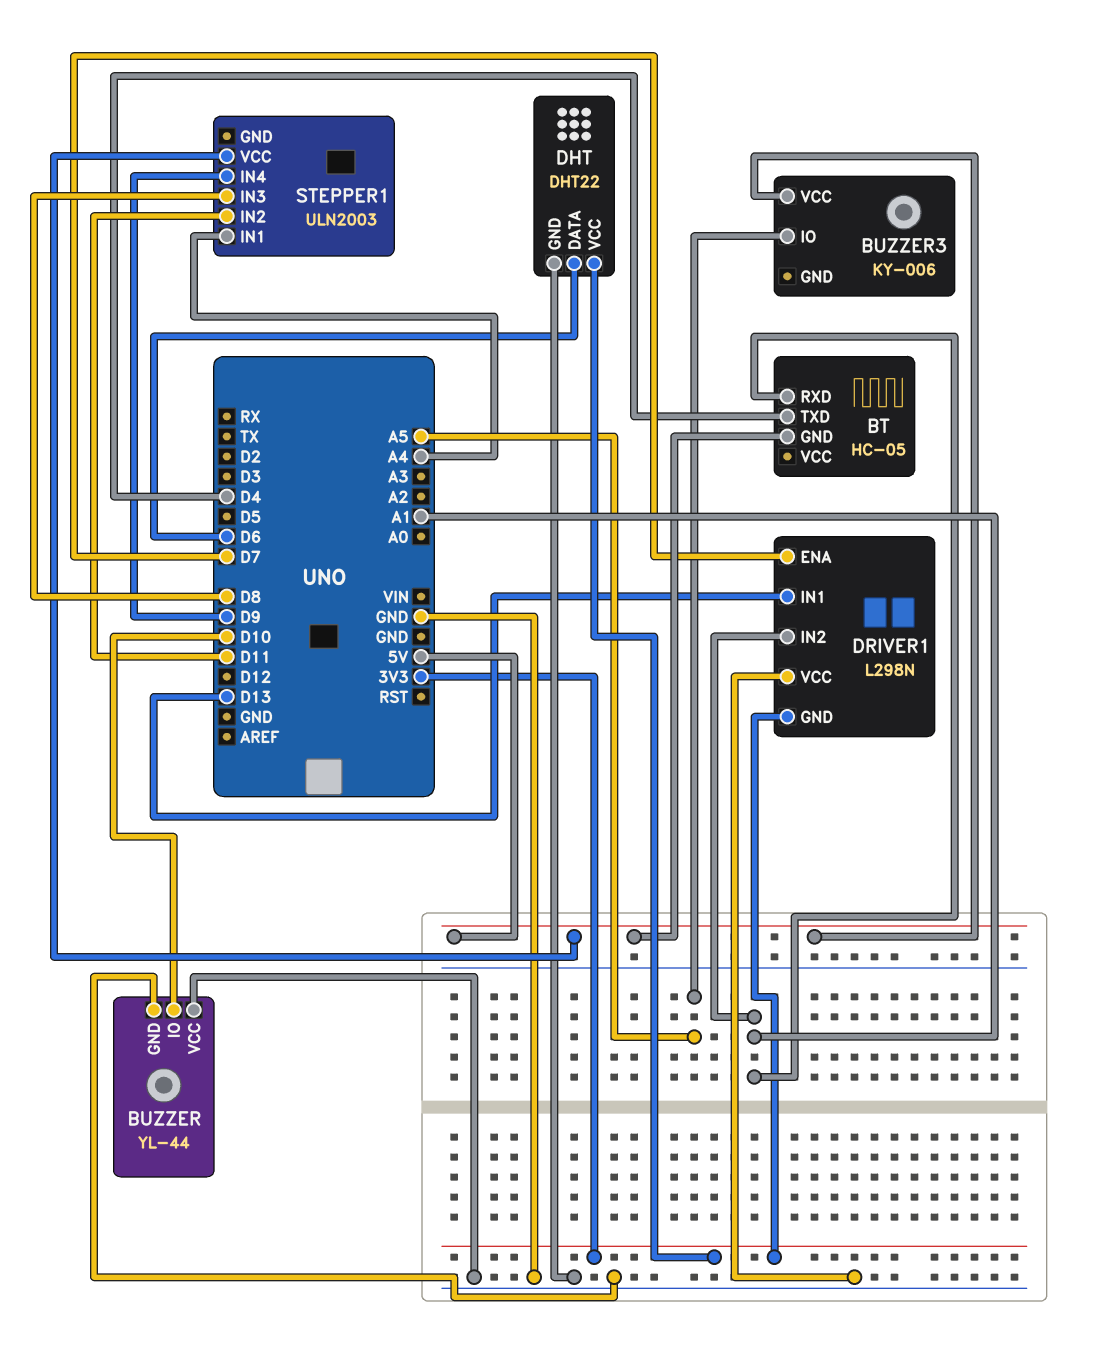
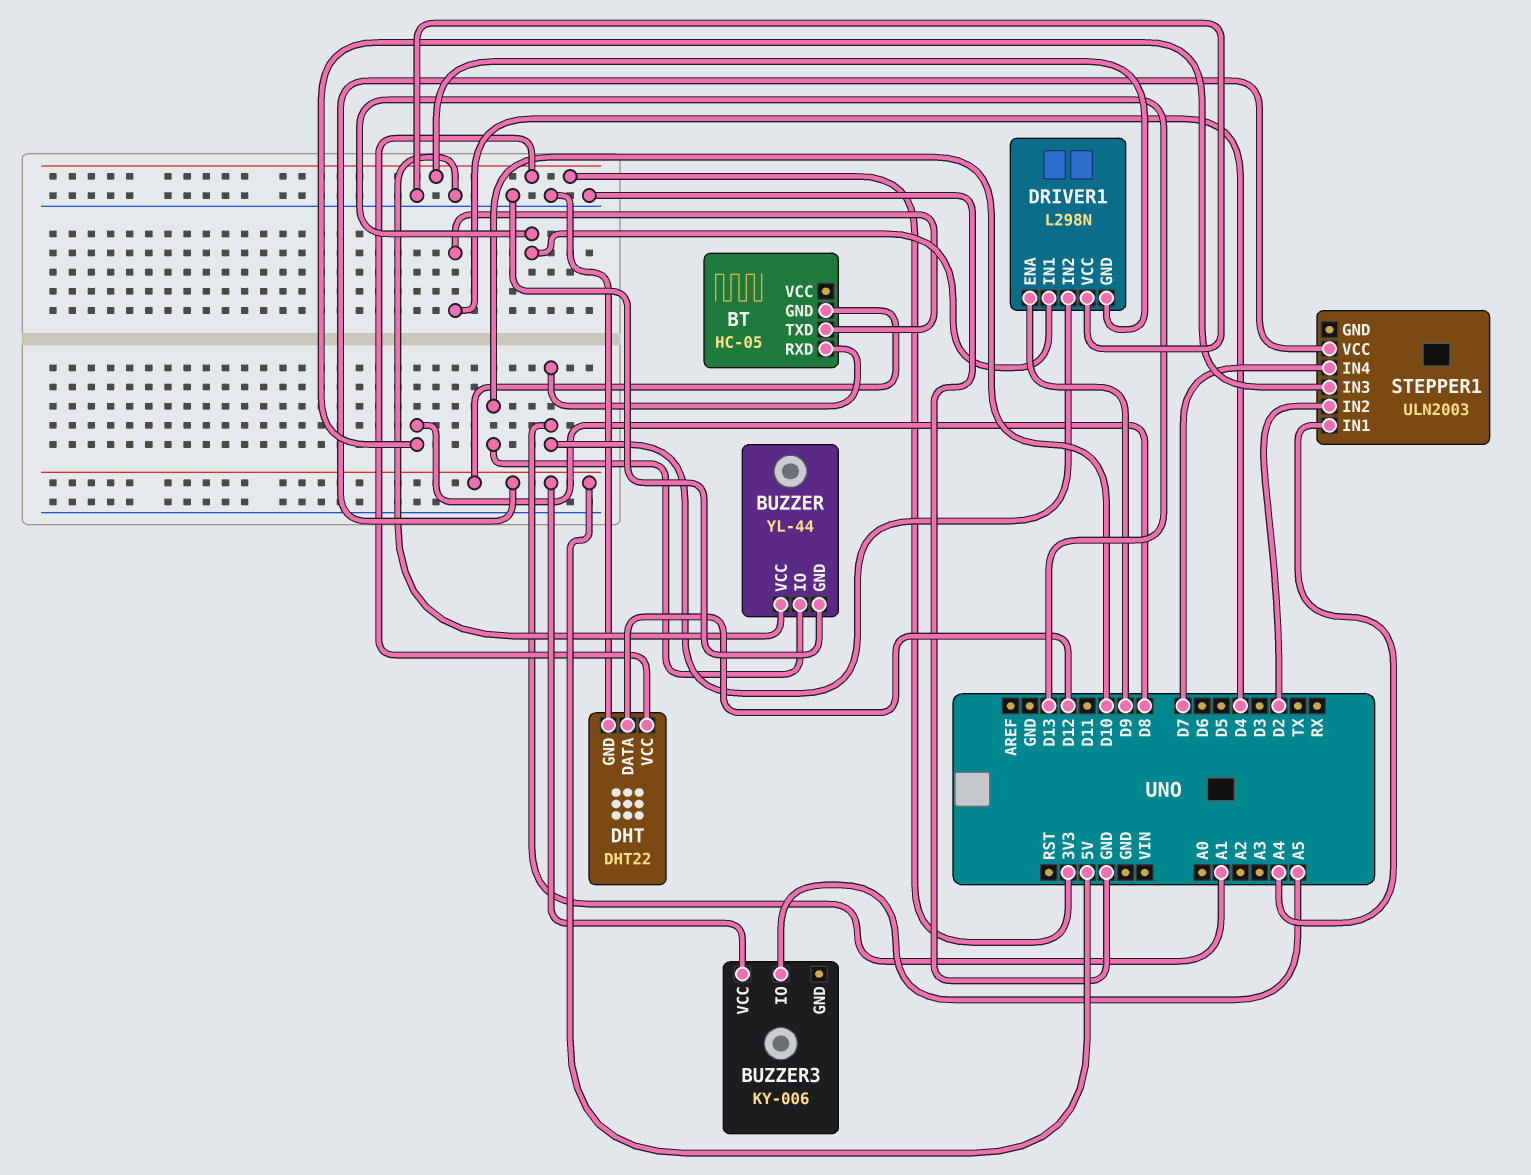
DHT pin DATA: D6 -> D12
DRIVER1 pin ENA: D7 -> D9
STEPPER1 pin IN2: D11 -> D2
STEPPER1 pin IN4: D9 -> D7

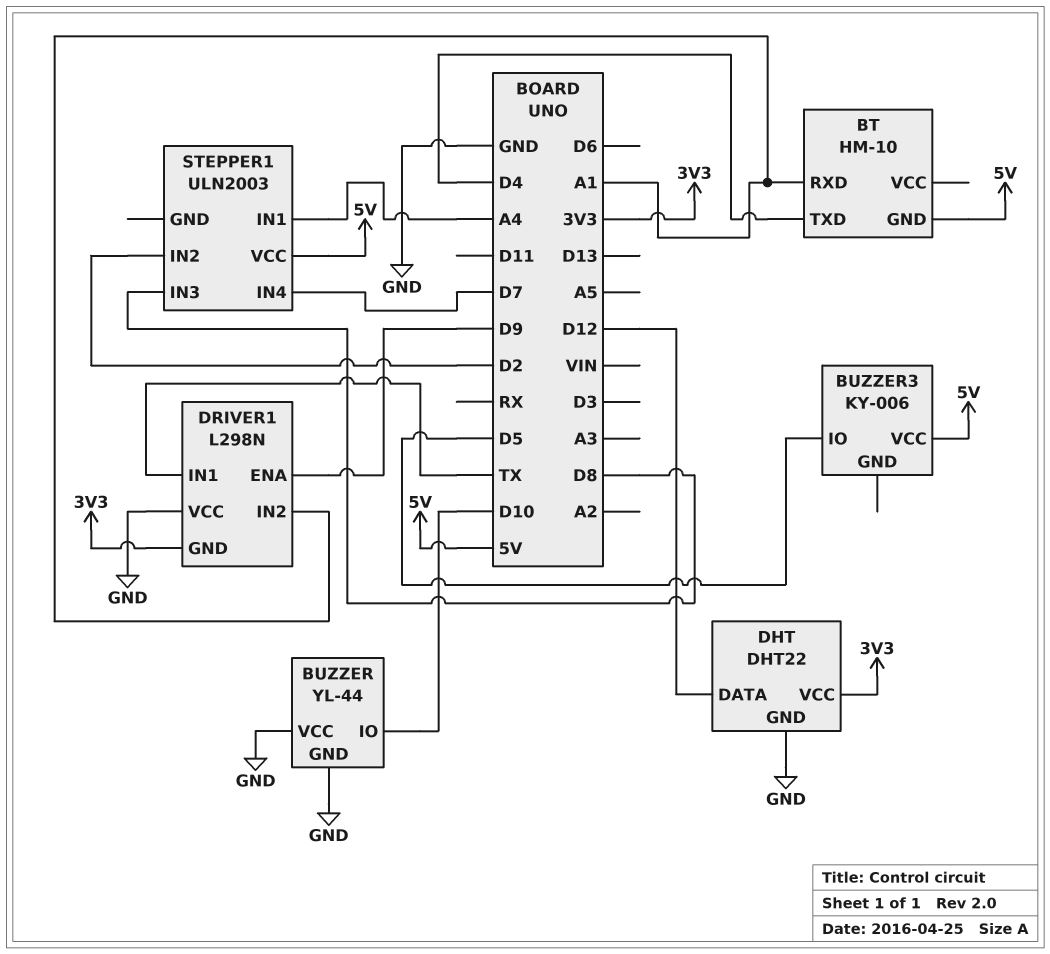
BT: HC-05 -> HM-10
BUZZER3 pin IO: A5 -> D5
DRIVER1 pin IN1: D13 -> TX

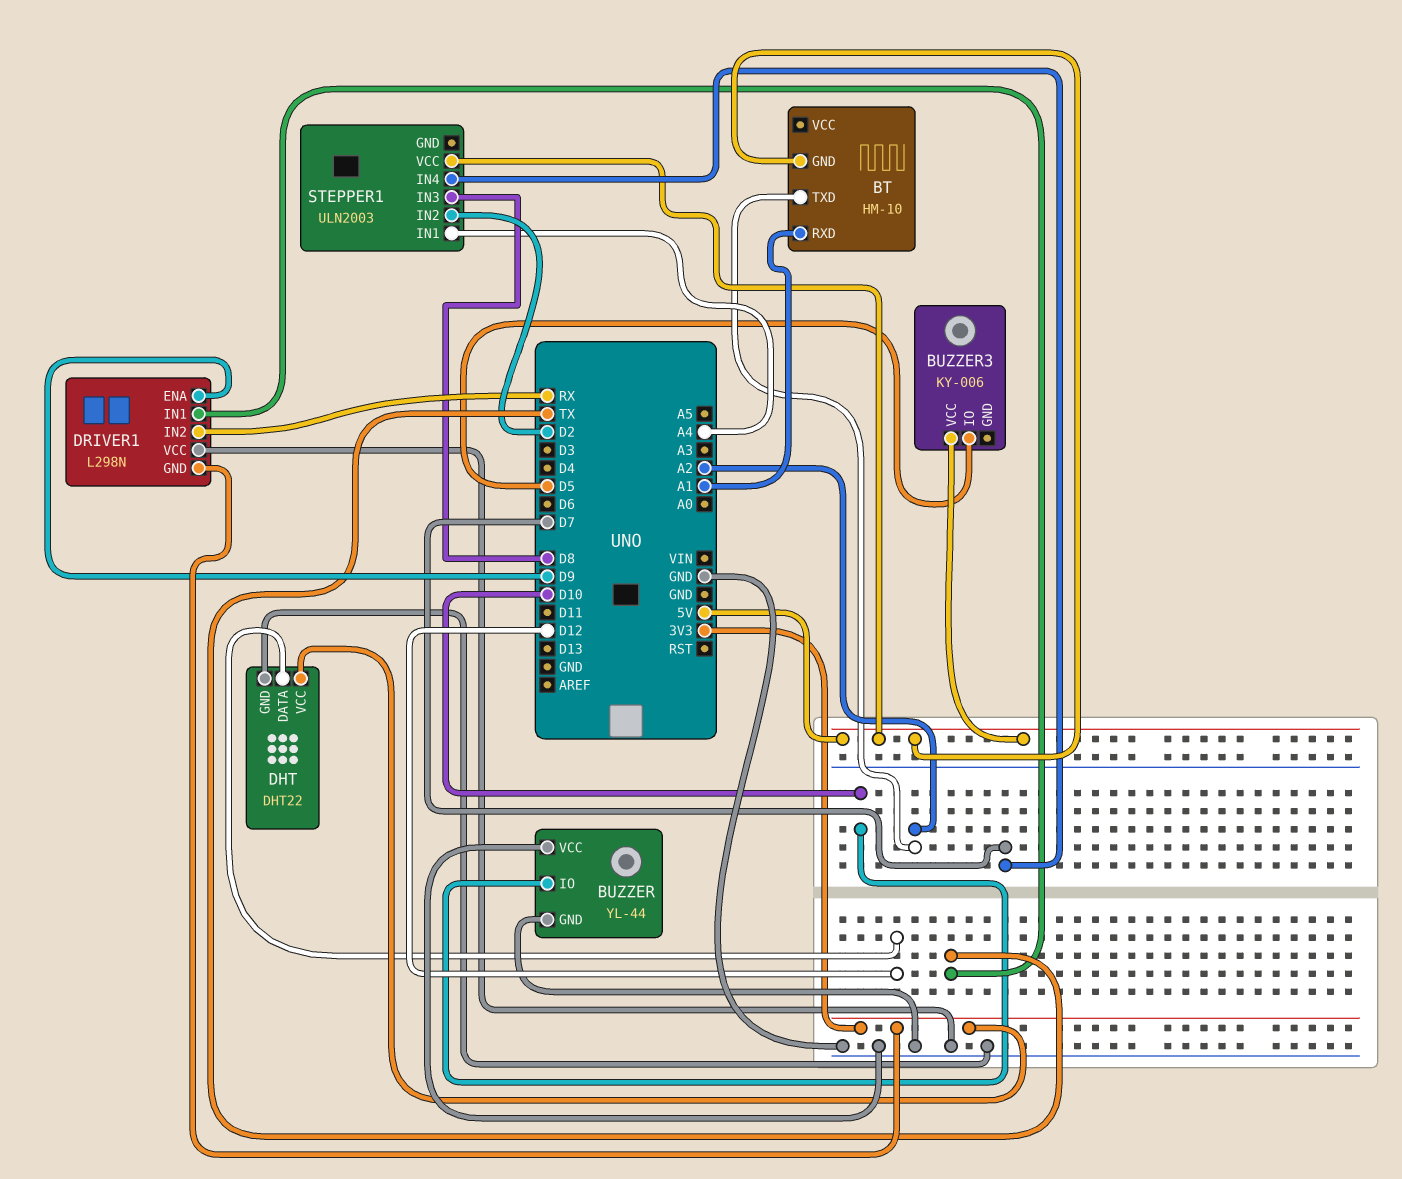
BT pin TXD: D4 -> A2
DRIVER1 pin IN2: A1 -> RX

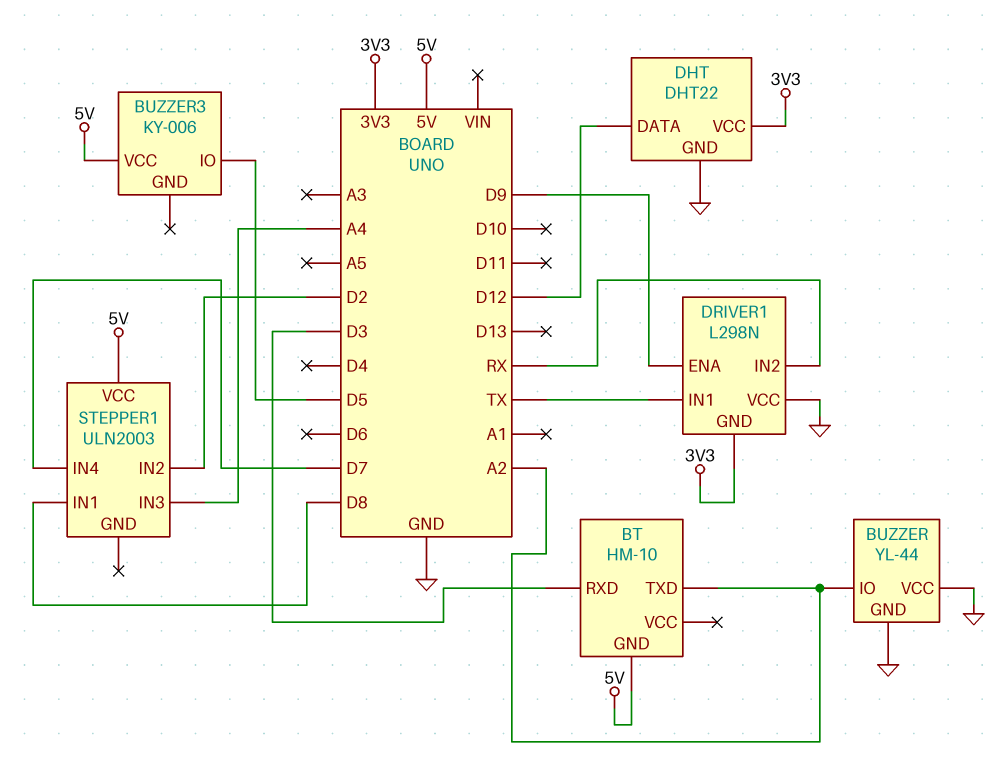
BT pin RXD: A1 -> D3
BUZZER pin IO: D10 -> A2
STEPPER1 pin IN1: A4 -> D8
STEPPER1 pin IN3: D8 -> A4

